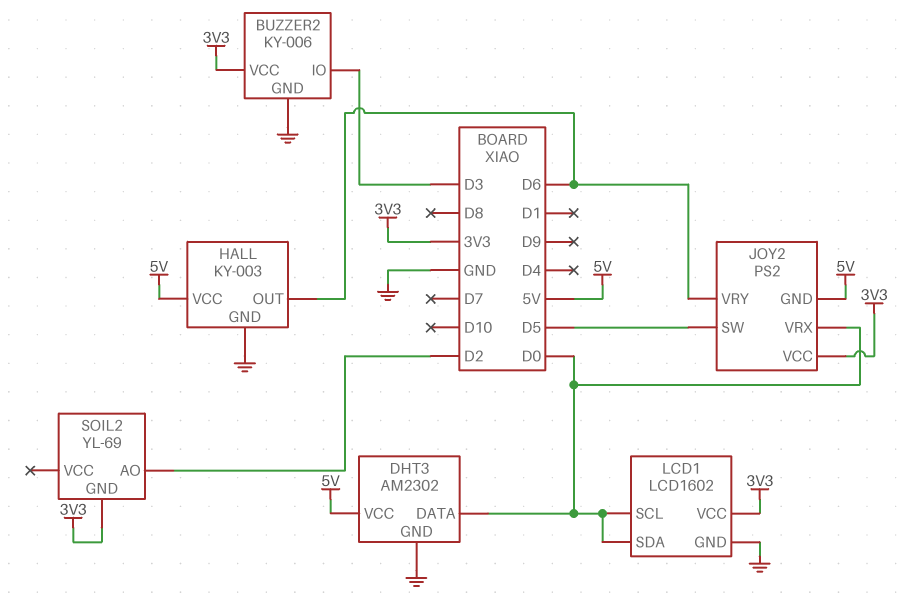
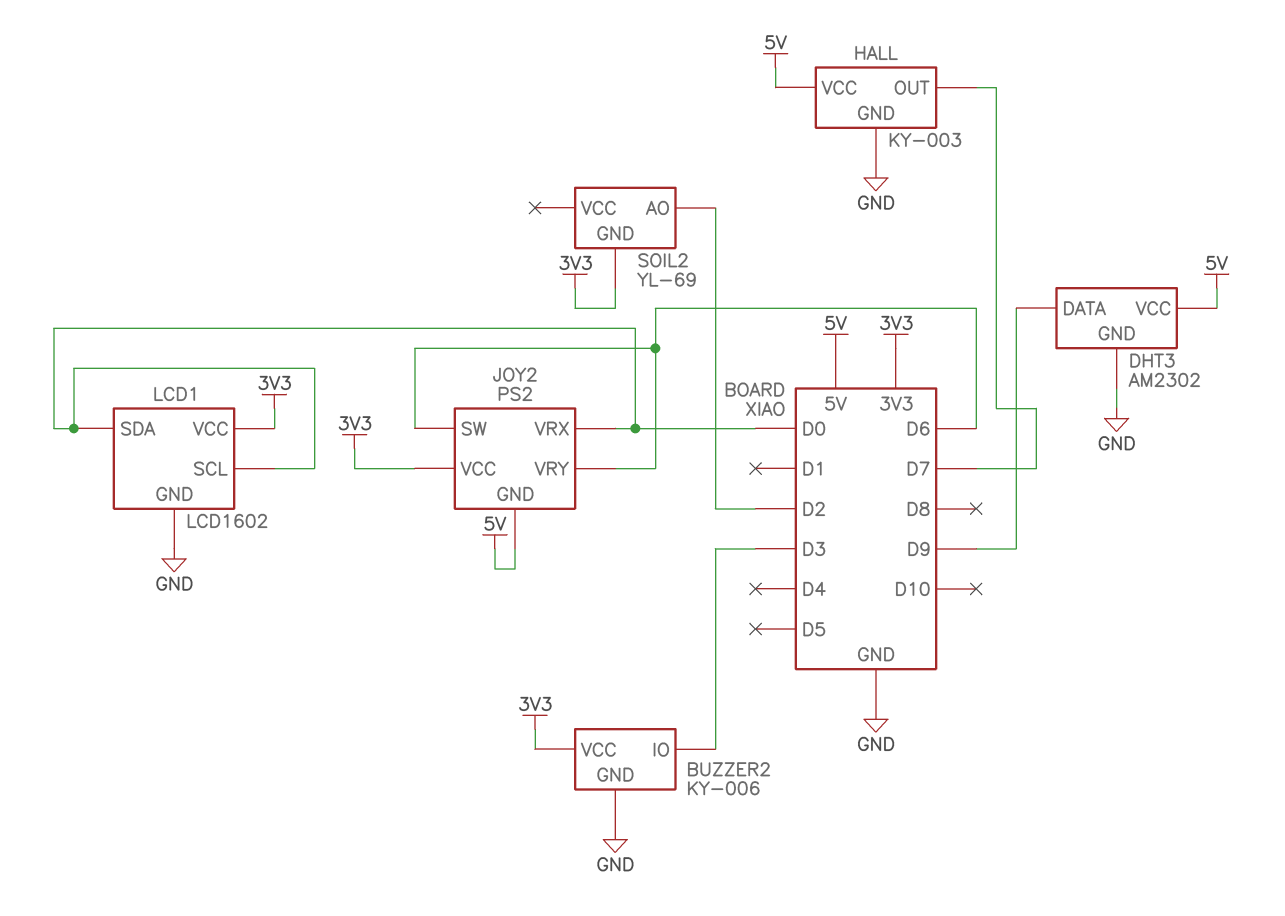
DHT3 pin DATA: D0 -> D9
HALL pin OUT: D6 -> D7
JOY2 pin SW: D5 -> D6

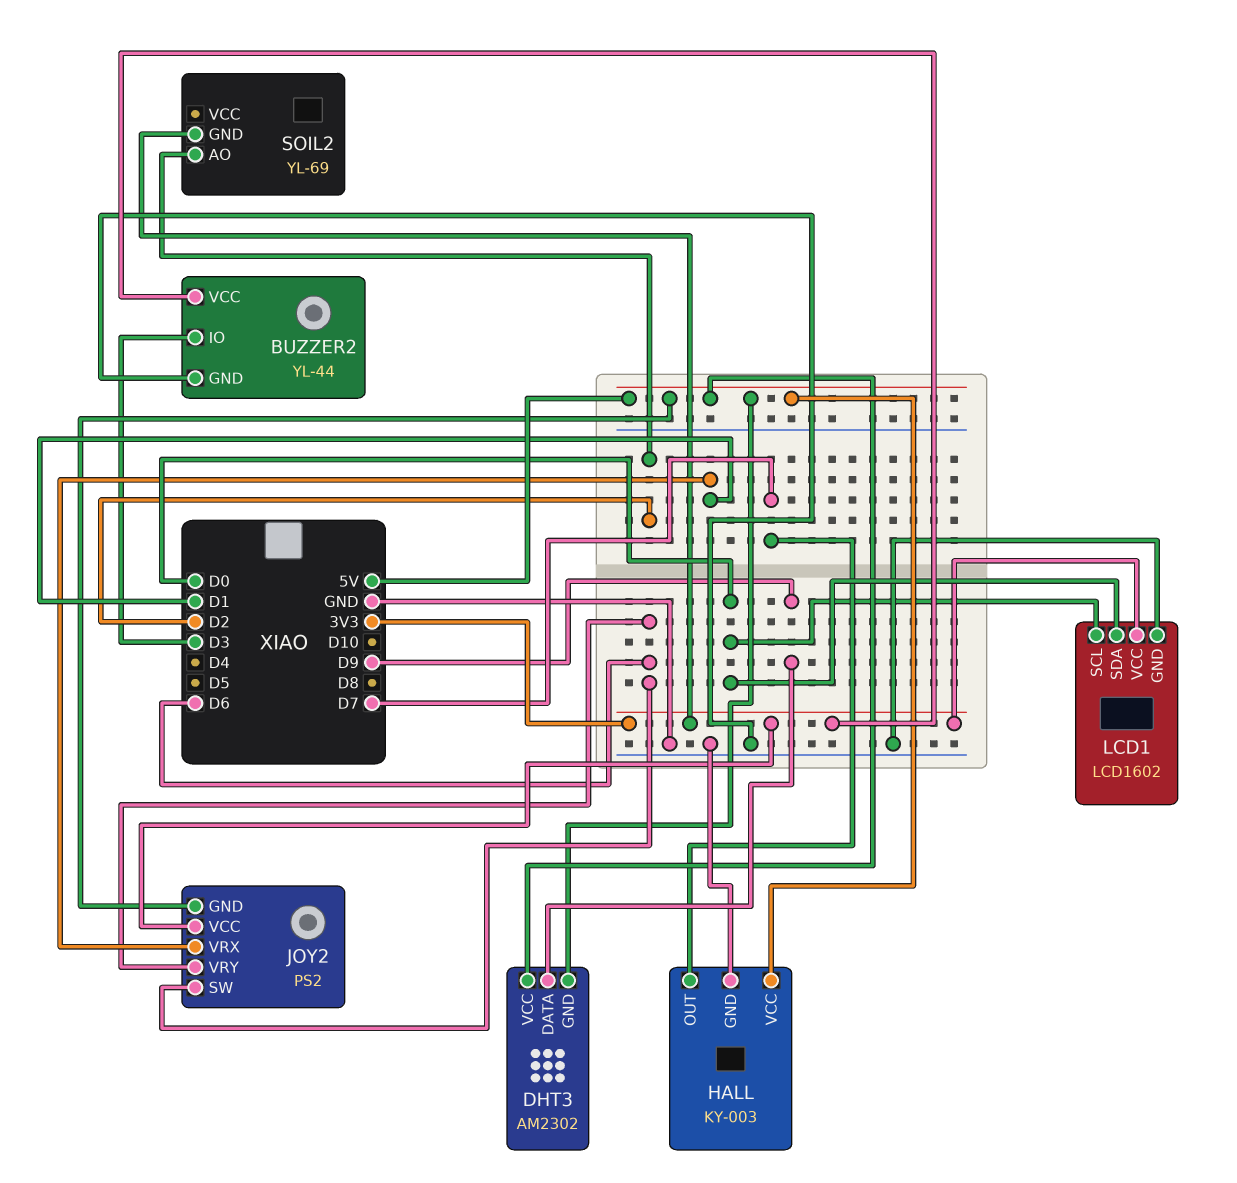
BUZZER2: KY-006 -> YL-44
DHT3 pin GND: GND -> 5V
JOY2 pin VRX: D0 -> D1

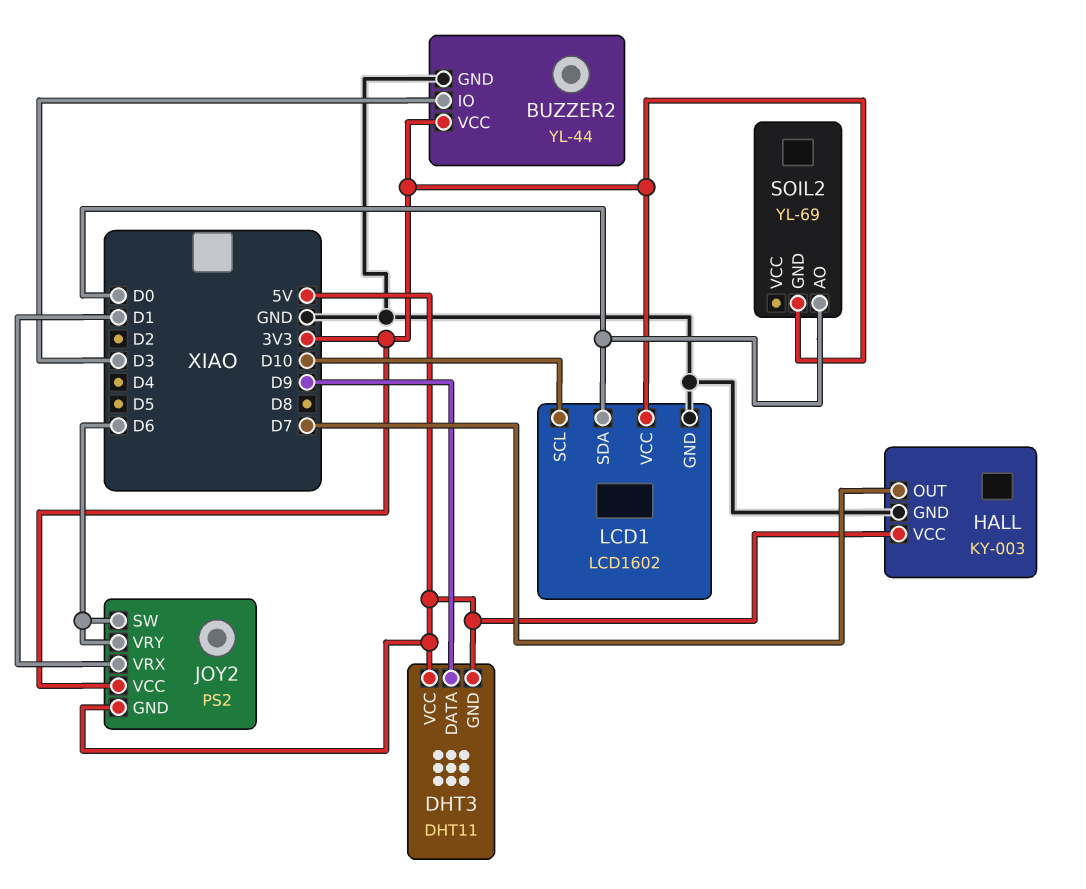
DHT3: AM2302 -> DHT11
LCD1 pin SCL: D0 -> D10
SOIL2 pin AO: D2 -> D0

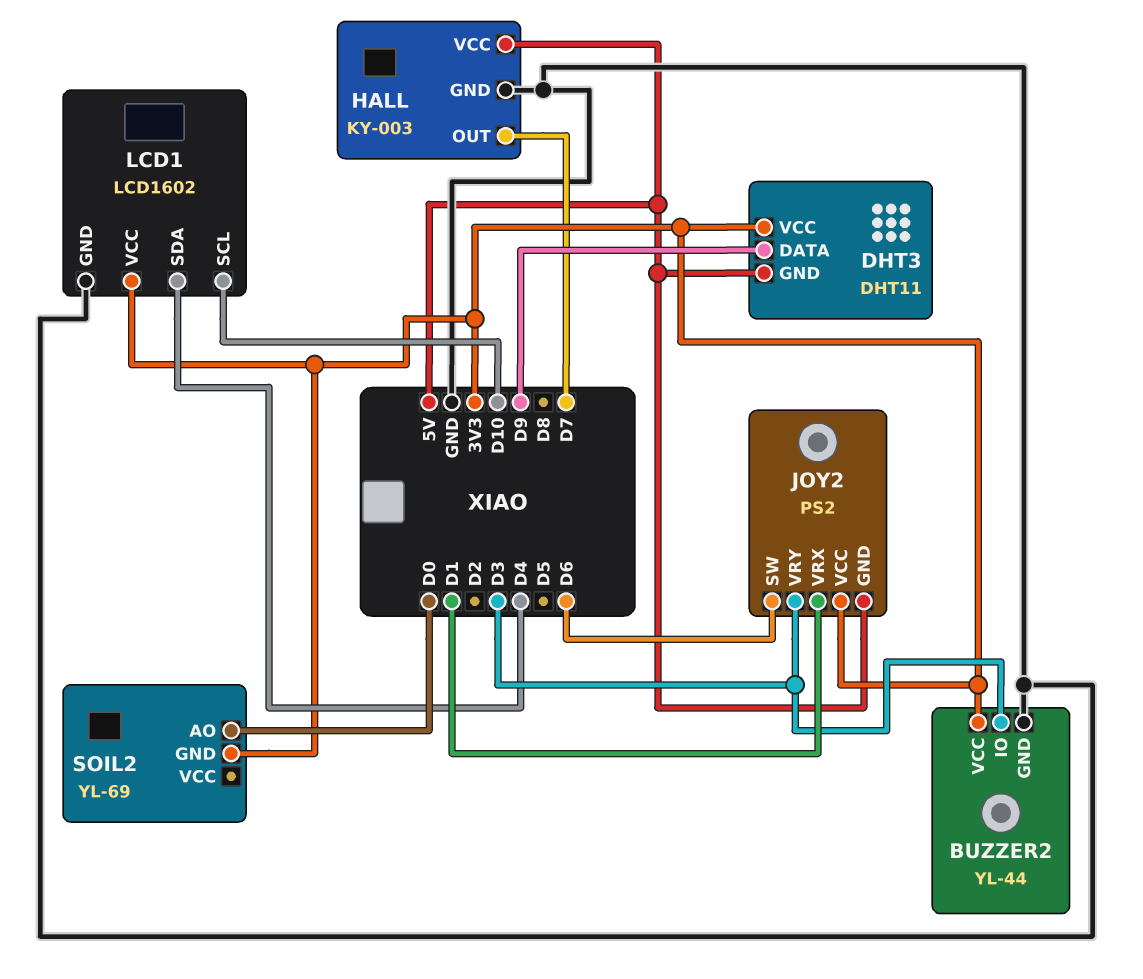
DHT3 pin VCC: 5V -> 3V3
JOY2 pin VRY: D6 -> D3
LCD1 pin SDA: D0 -> D4

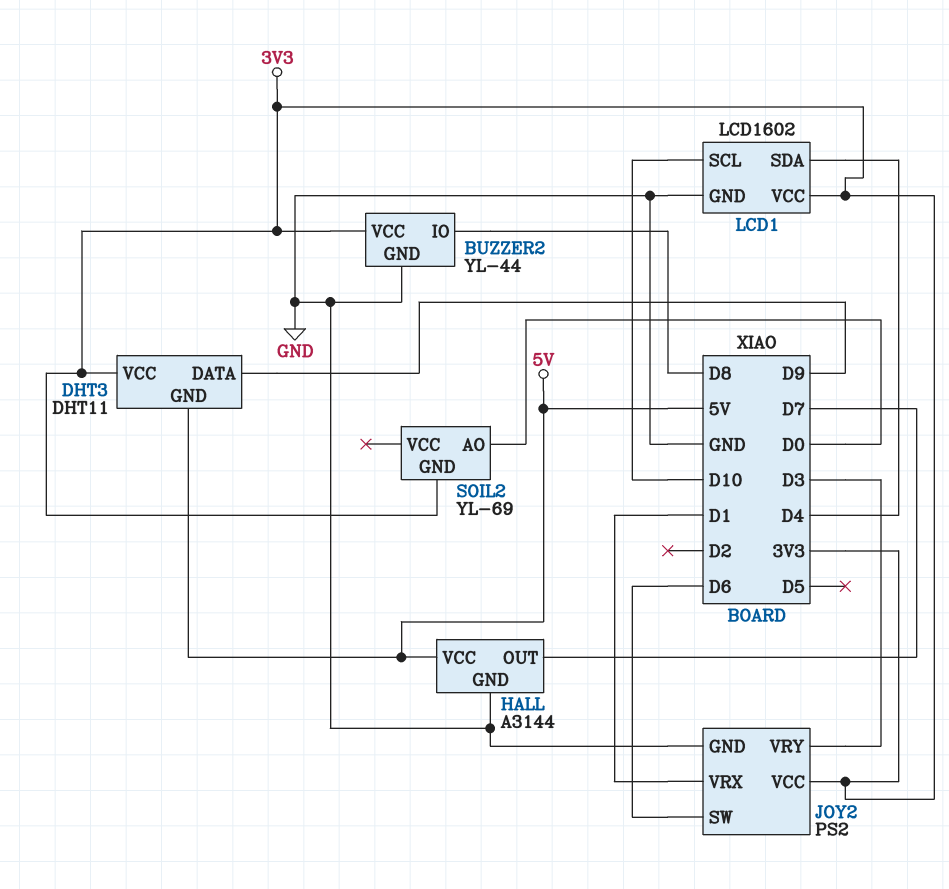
BUZZER2 pin IO: D3 -> D8
HALL: KY-003 -> A3144
JOY2 pin GND: 5V -> GND

